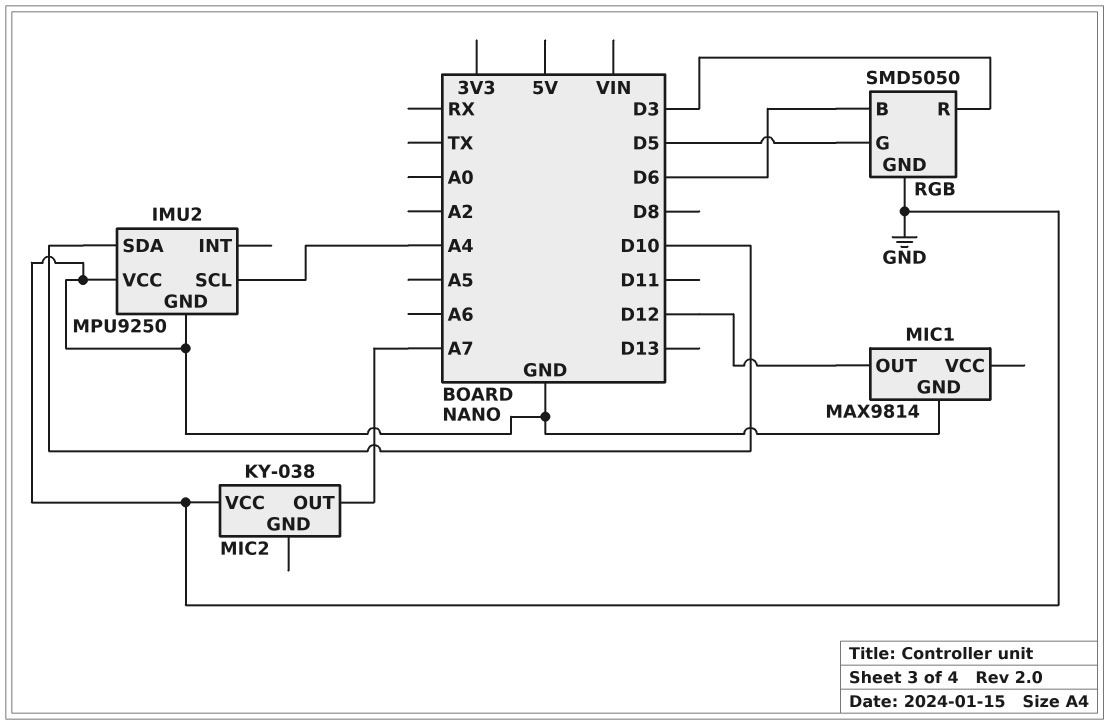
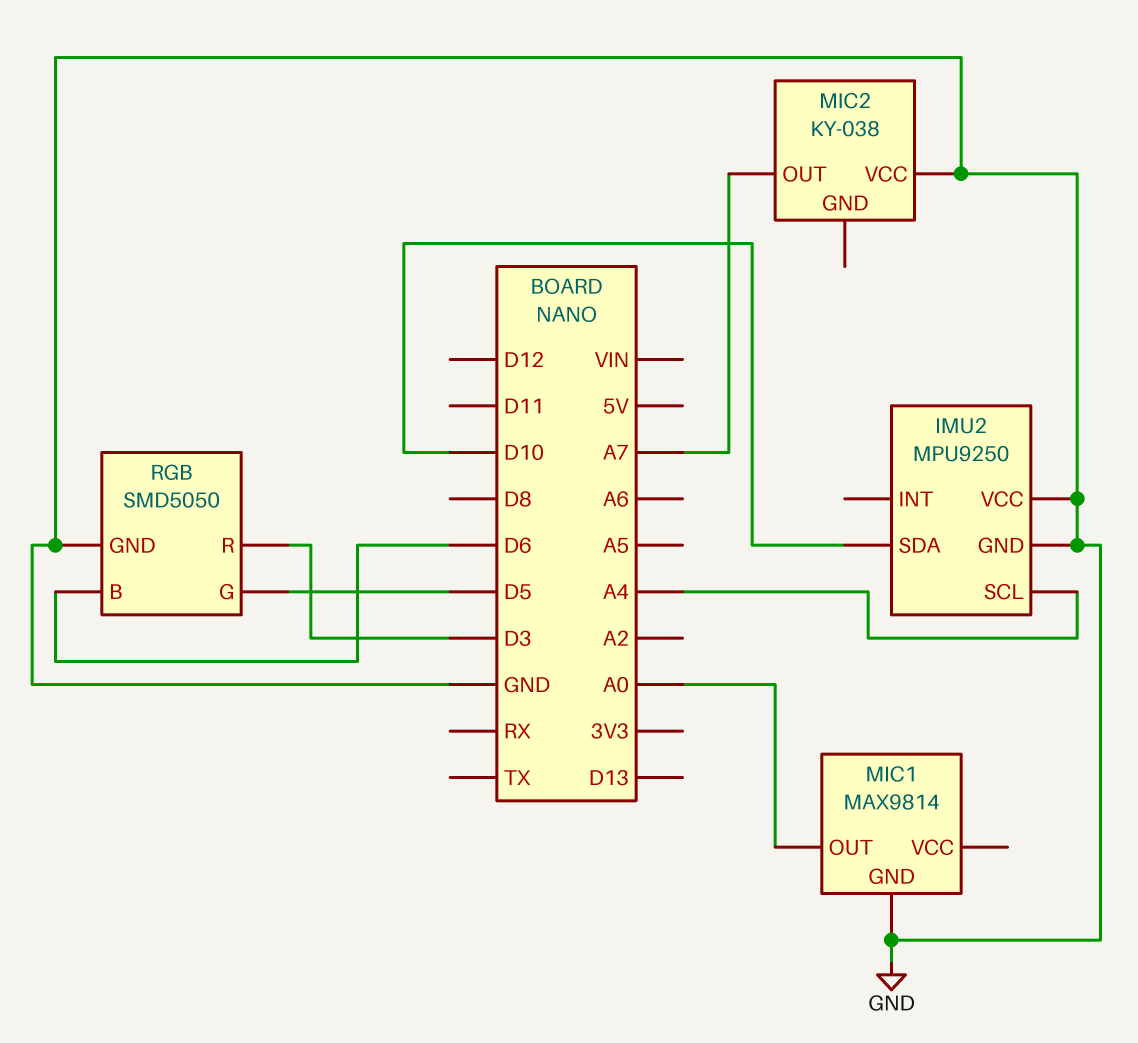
MIC1 pin OUT: D12 -> A0

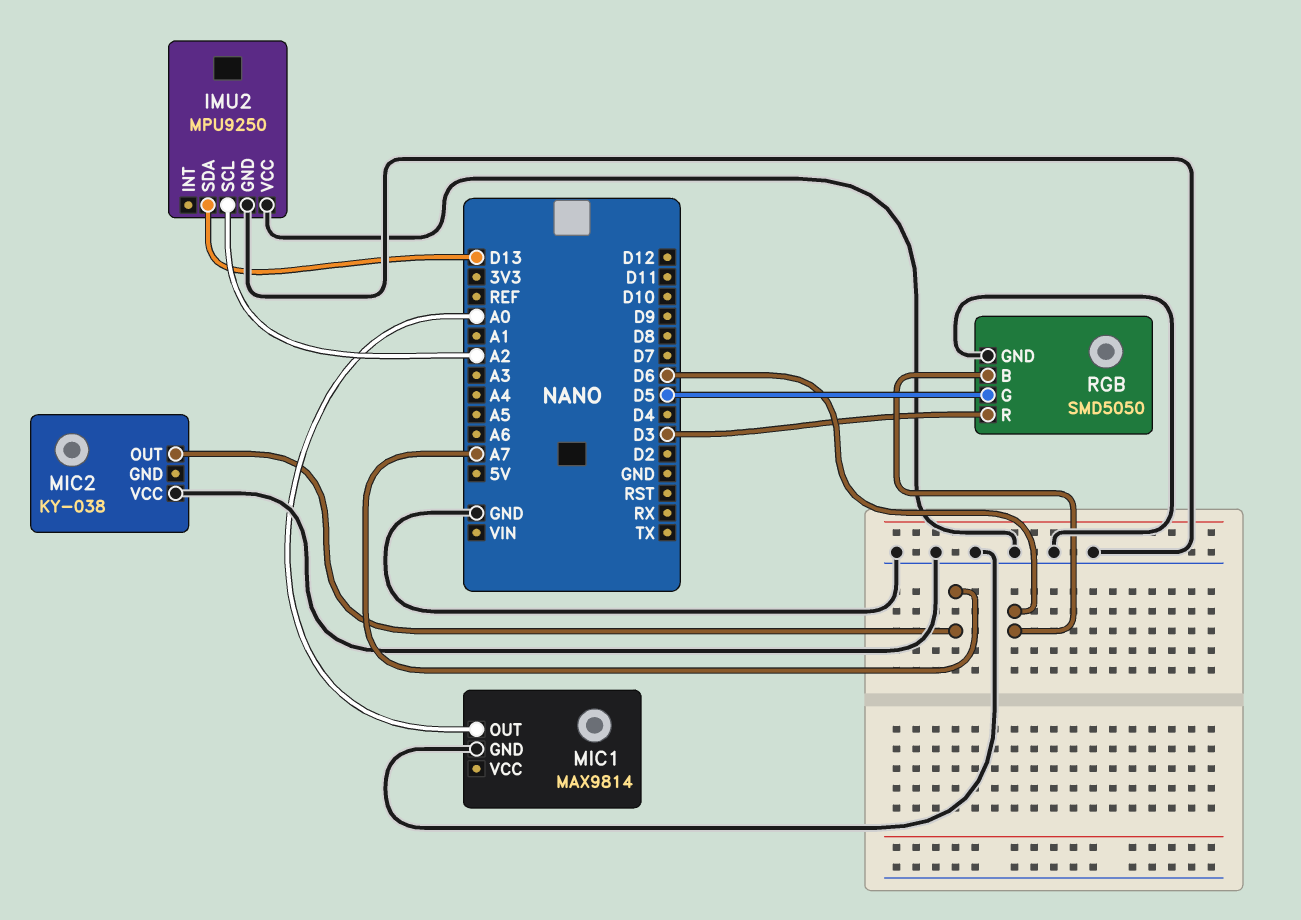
IMU2 pin SCL: A4 -> A2
IMU2 pin SDA: D10 -> D13

